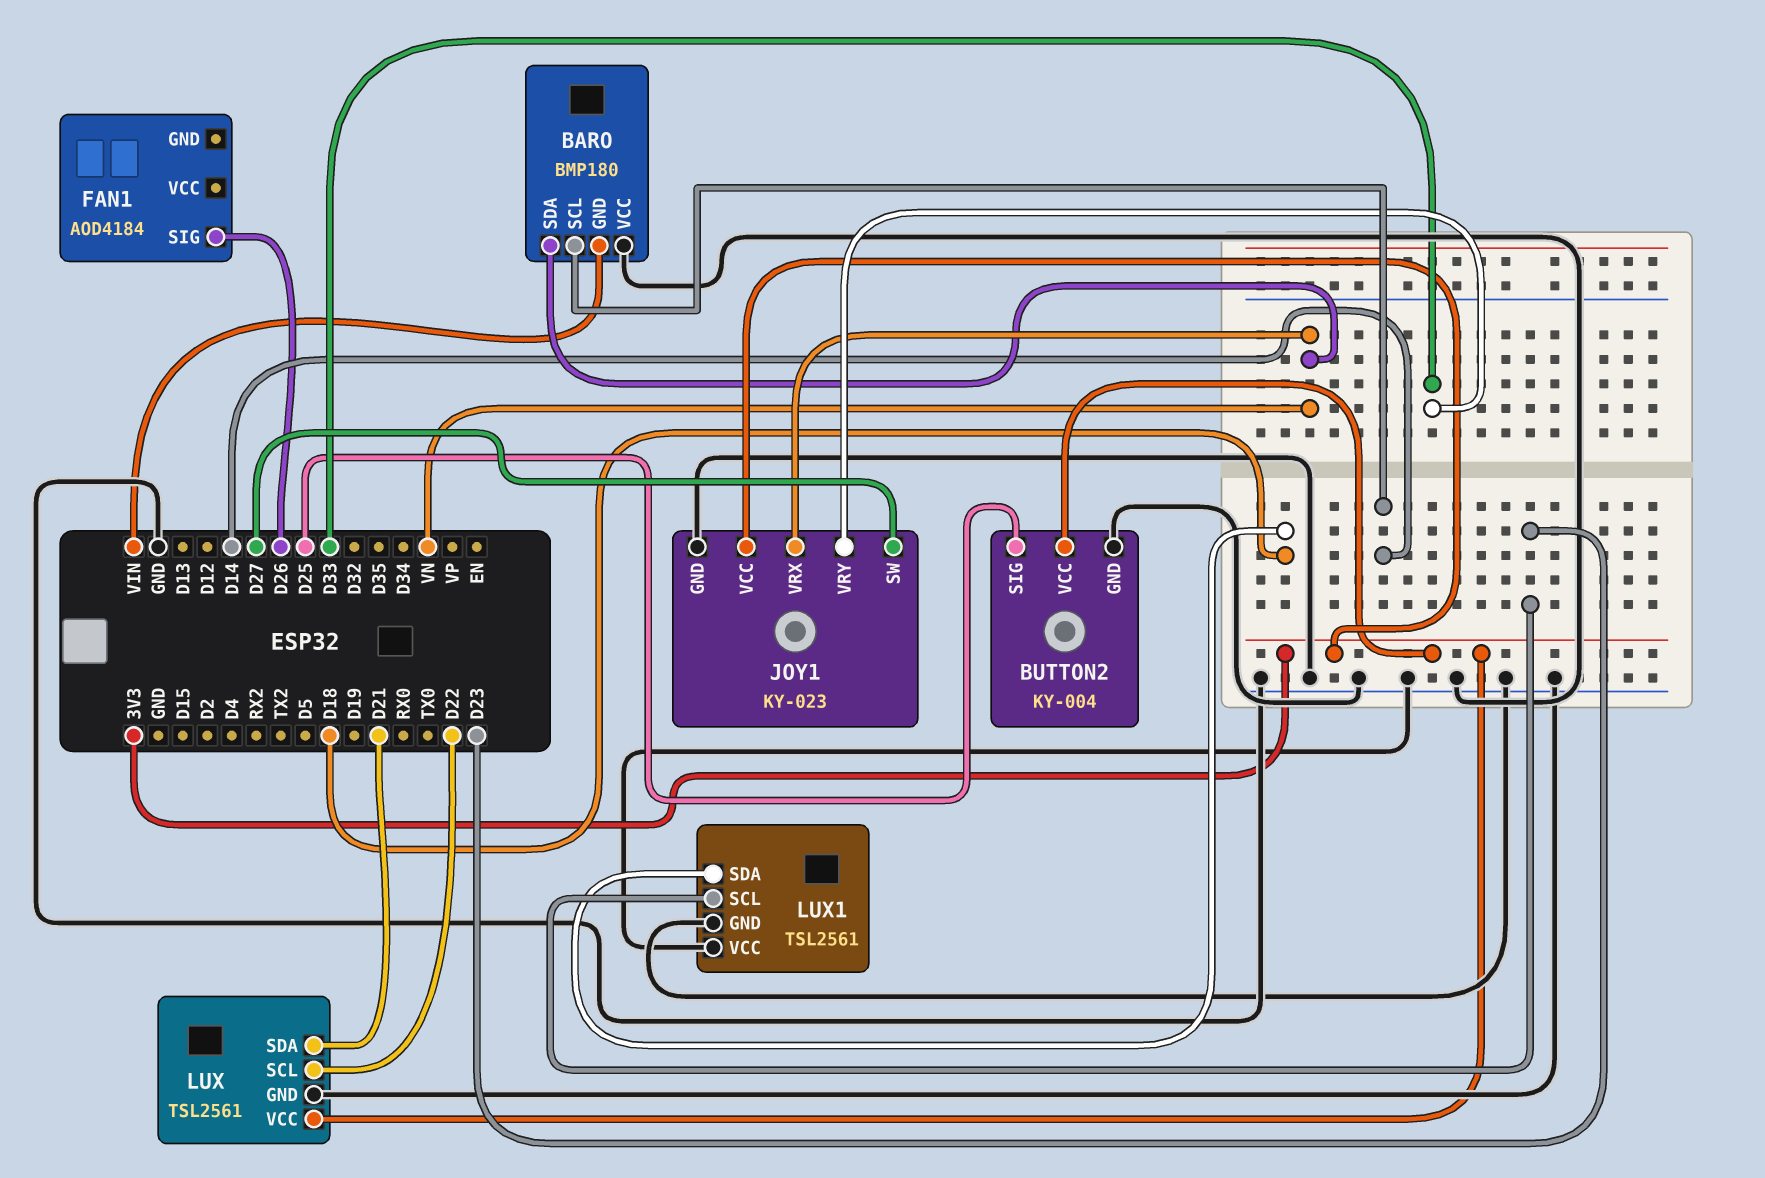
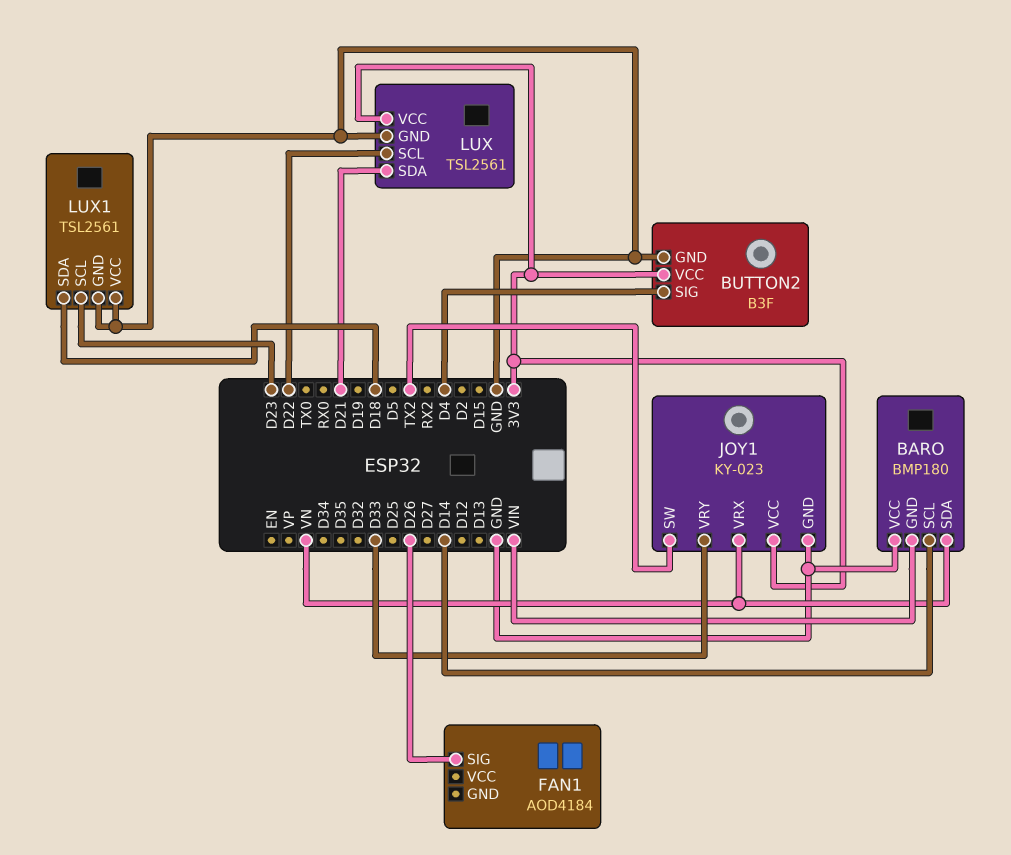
BUTTON2: KY-004 -> B3F
BUTTON2 pin SIG: D25 -> D4
JOY1 pin SW: D27 -> TX2

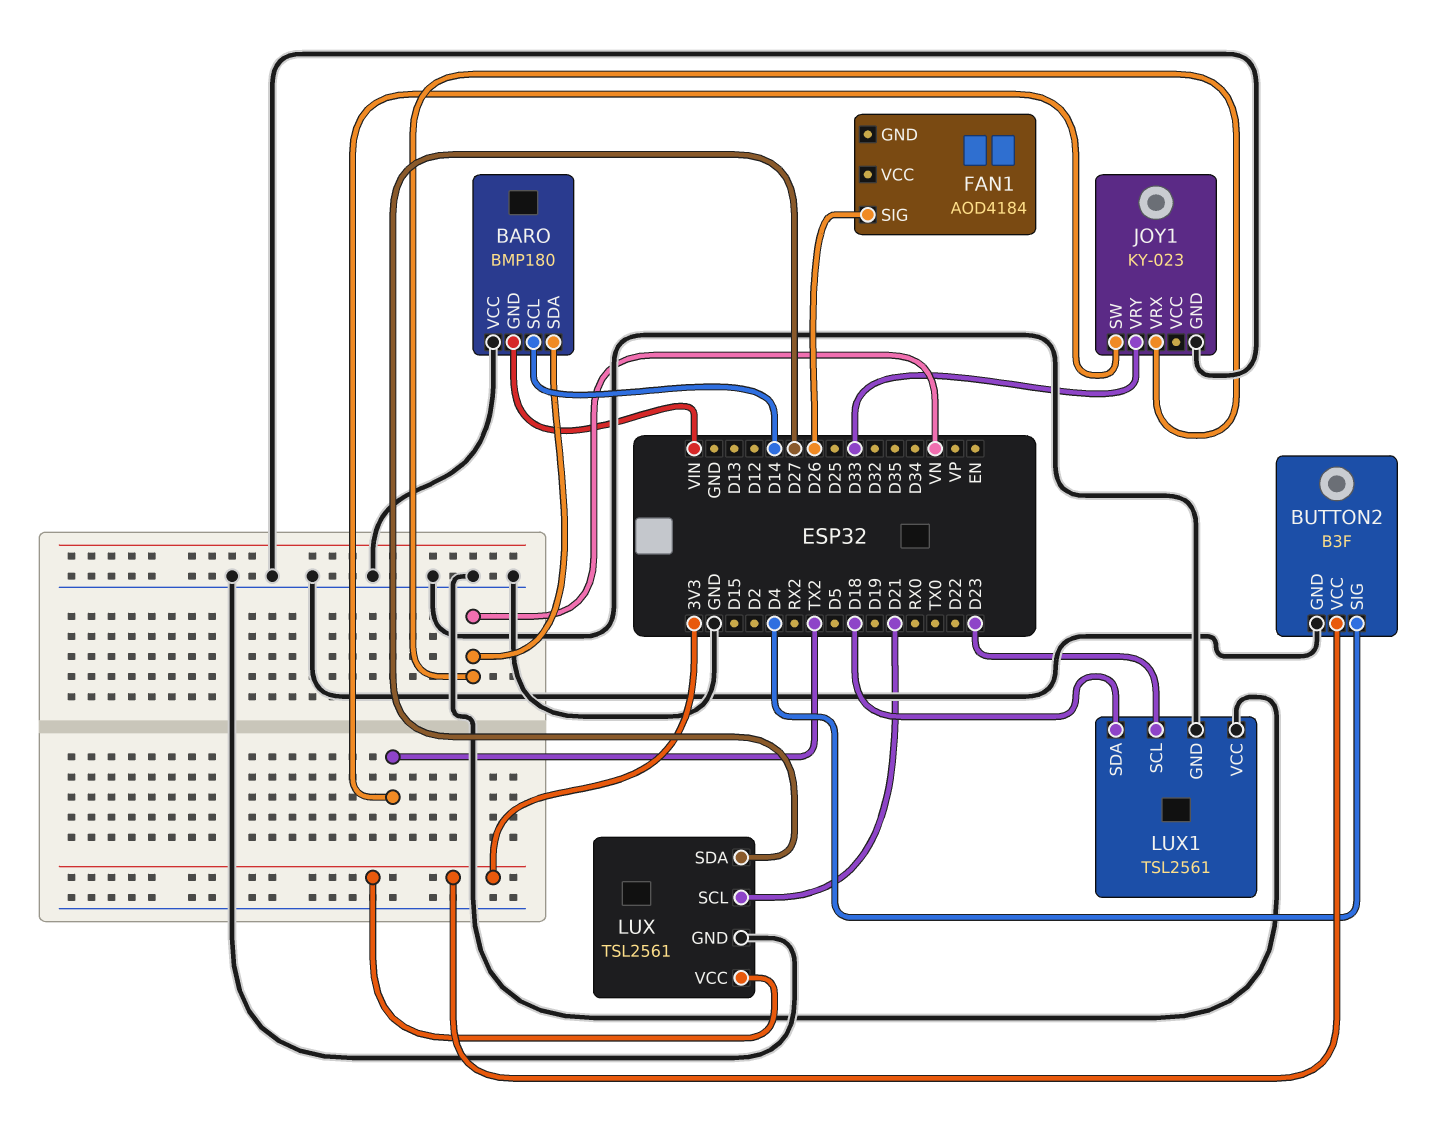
JOY1 pin VCC: 3V3 -> none
LUX pin SCL: D22 -> D21
LUX pin SDA: D21 -> D27

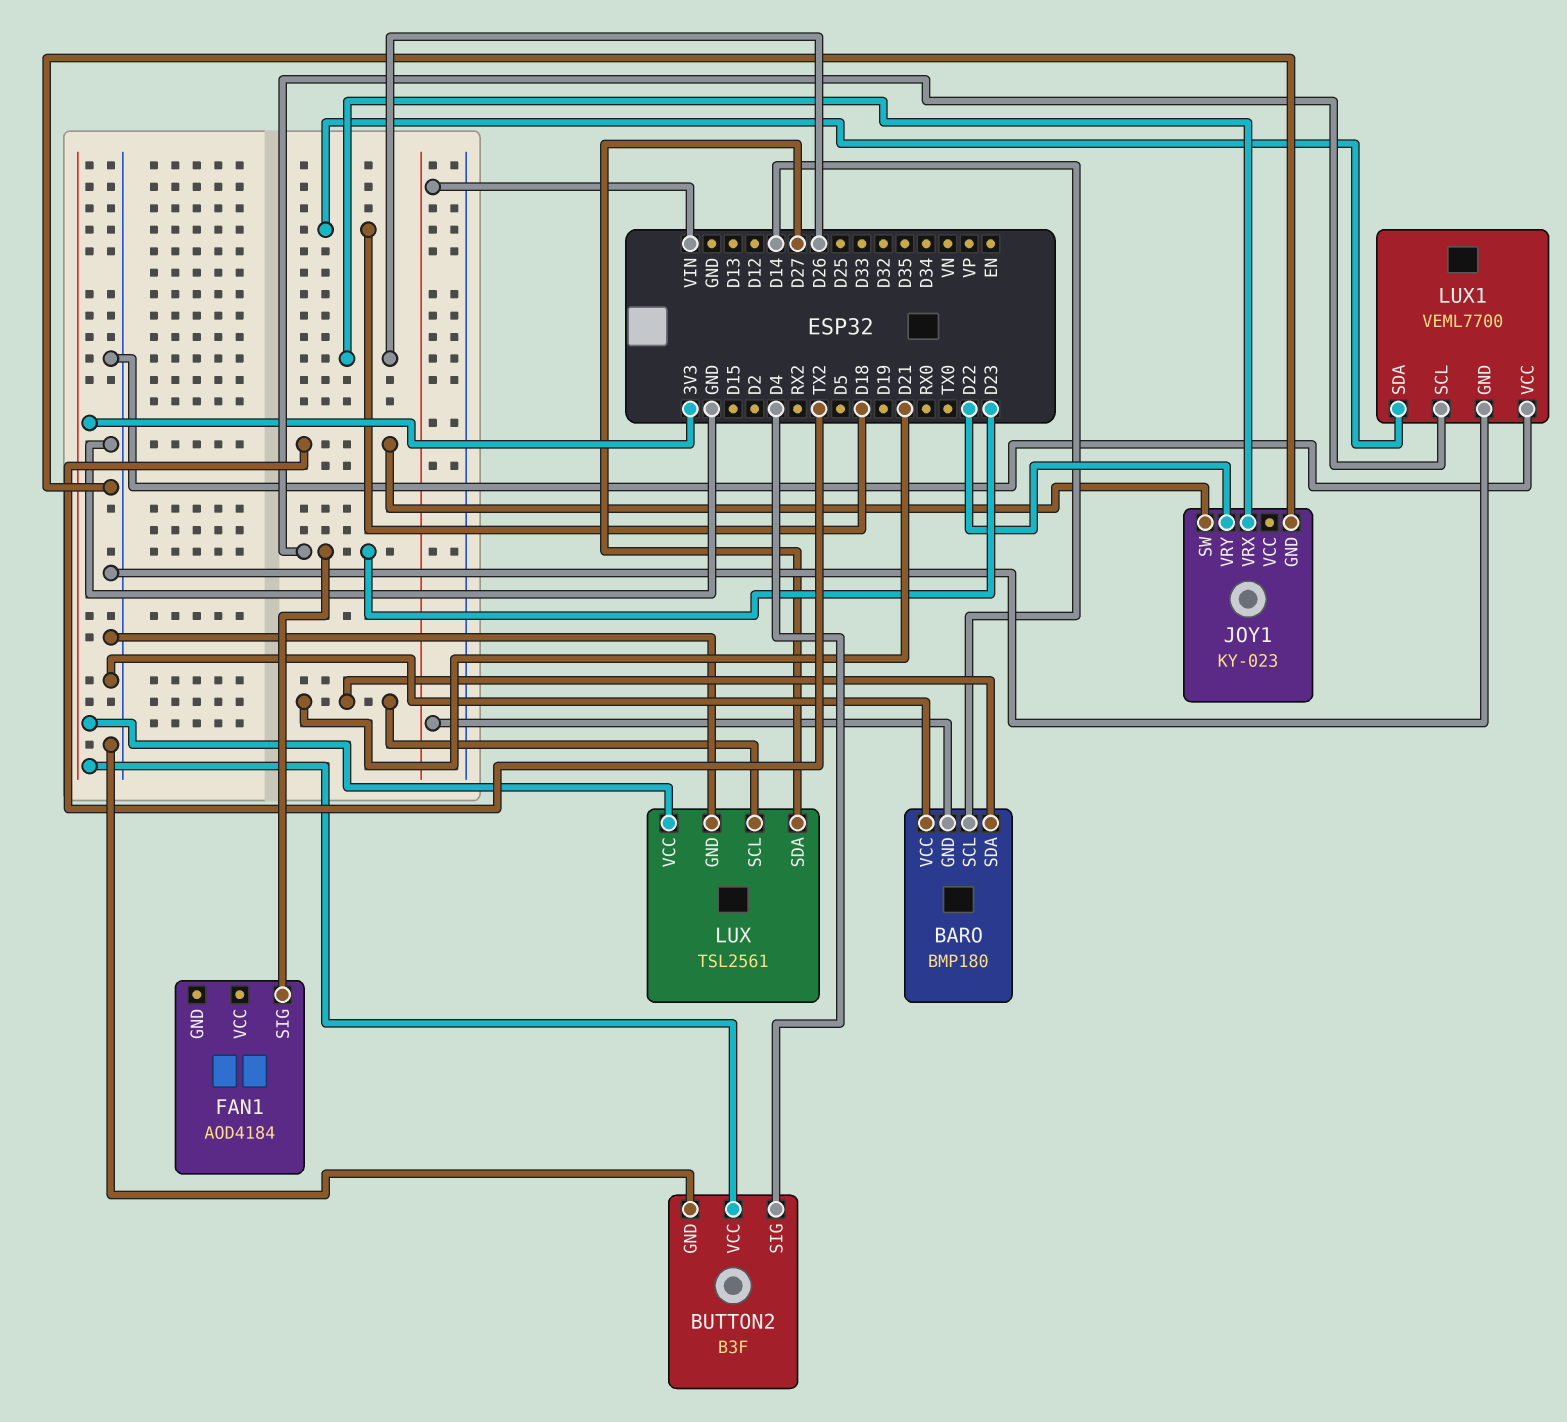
BARO pin SDA: VN -> D21
FAN1 pin SIG: D26 -> D23
JOY1 pin VRX: VN -> D26
JOY1 pin VRY: D33 -> D22
LUX1: TSL2561 -> VEML7700

